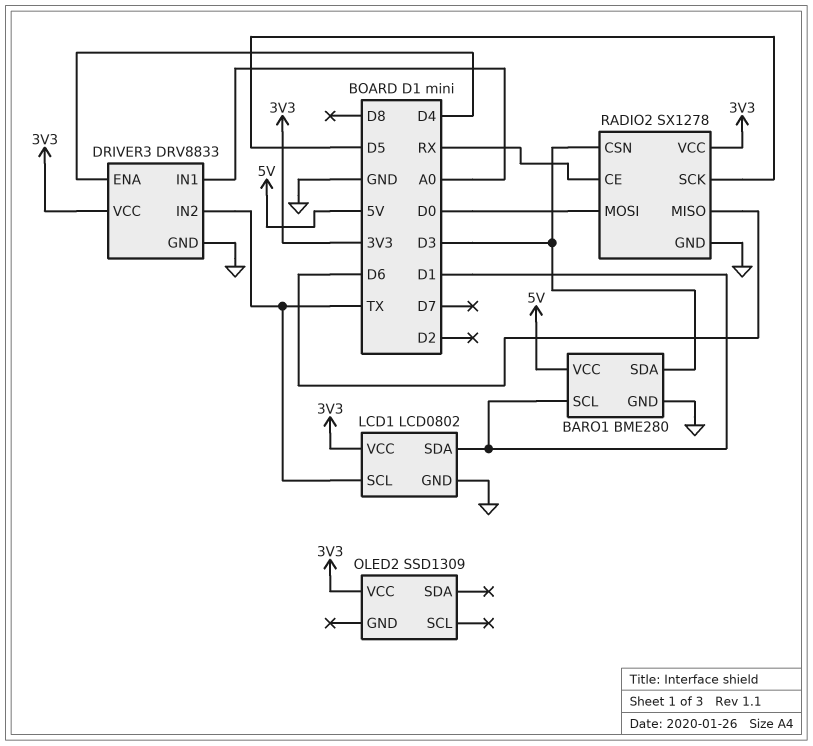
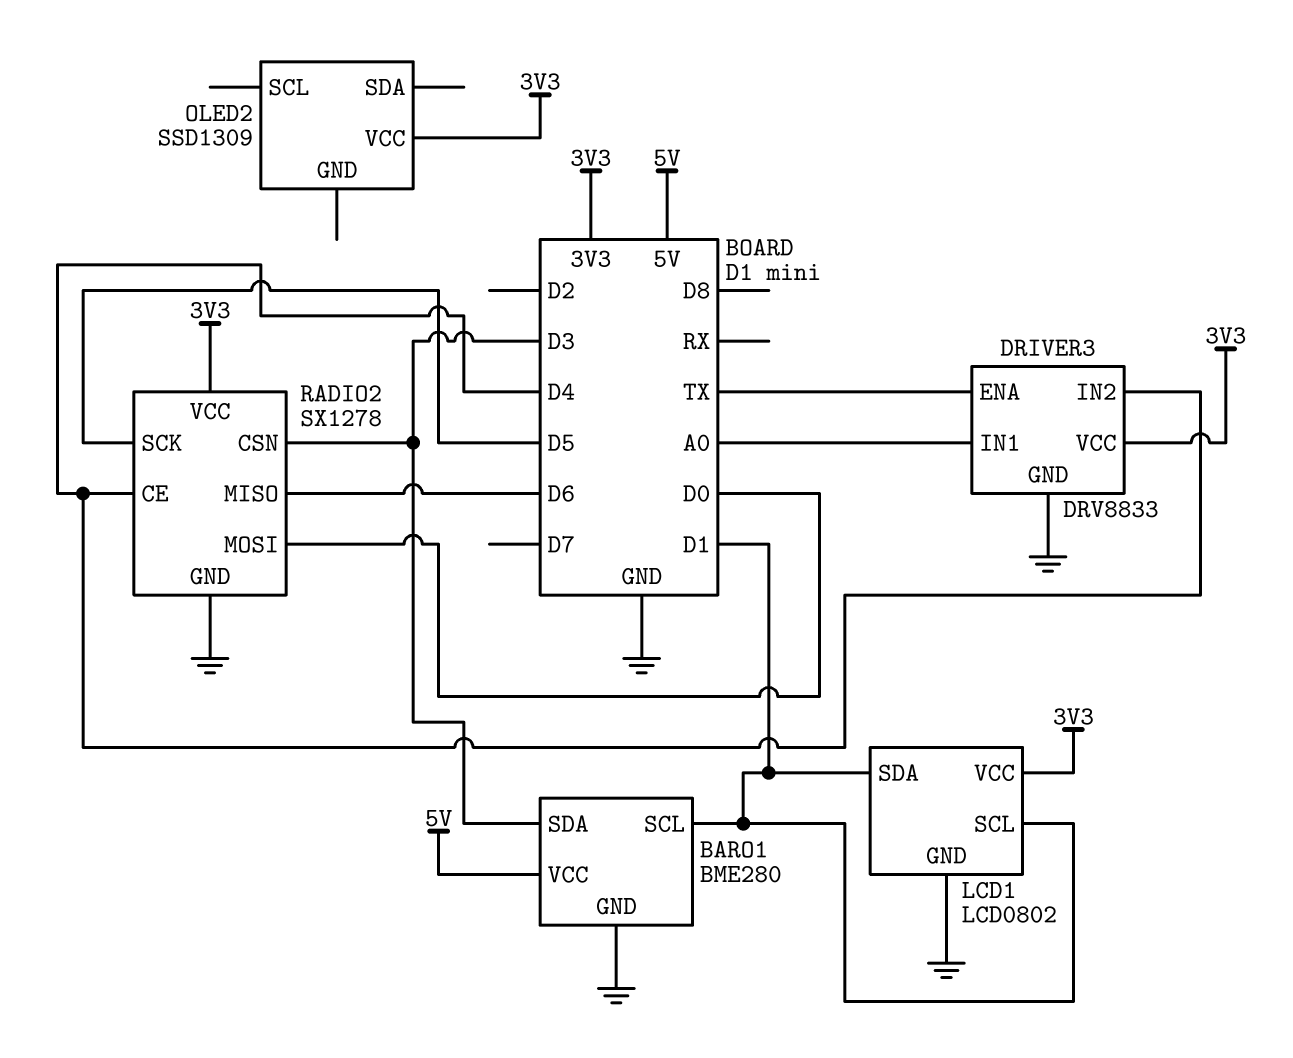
DRIVER3 pin ENA: D4 -> TX
DRIVER3 pin IN2: TX -> D4
LCD1 pin SCL: TX -> D1
RADIO2 pin CE: RX -> D4

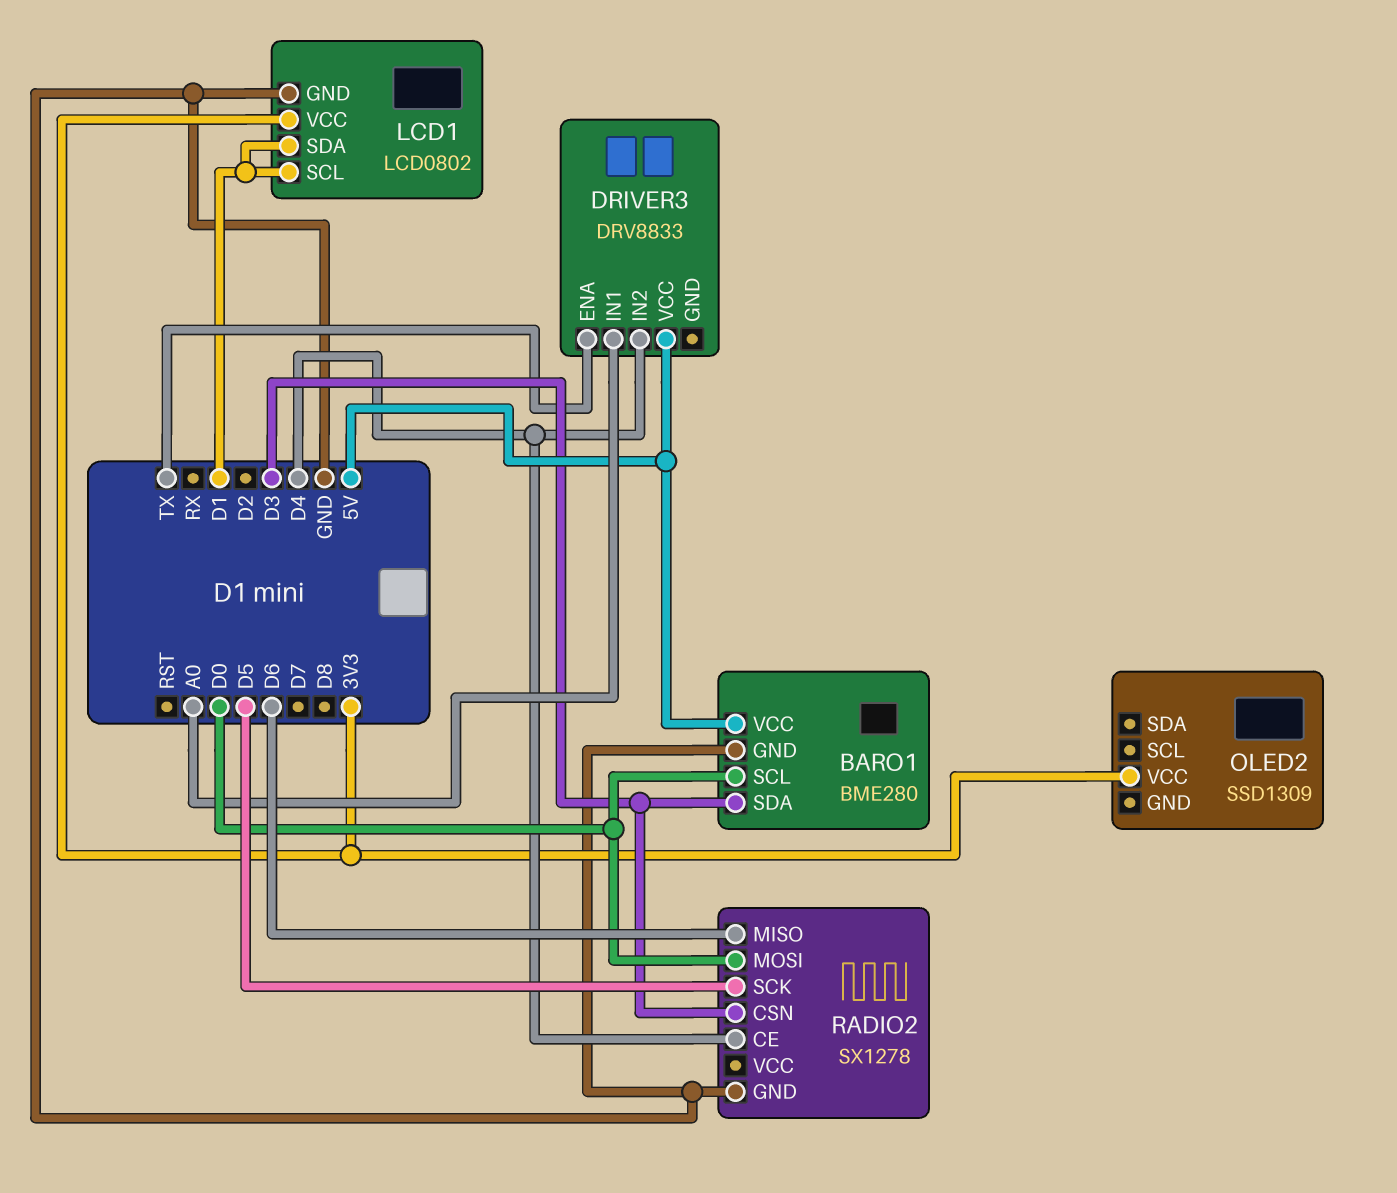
BARO1 pin SCL: D1 -> D0
DRIVER3 pin GND: GND -> none
DRIVER3 pin VCC: 3V3 -> 5V
RADIO2 pin VCC: 3V3 -> none

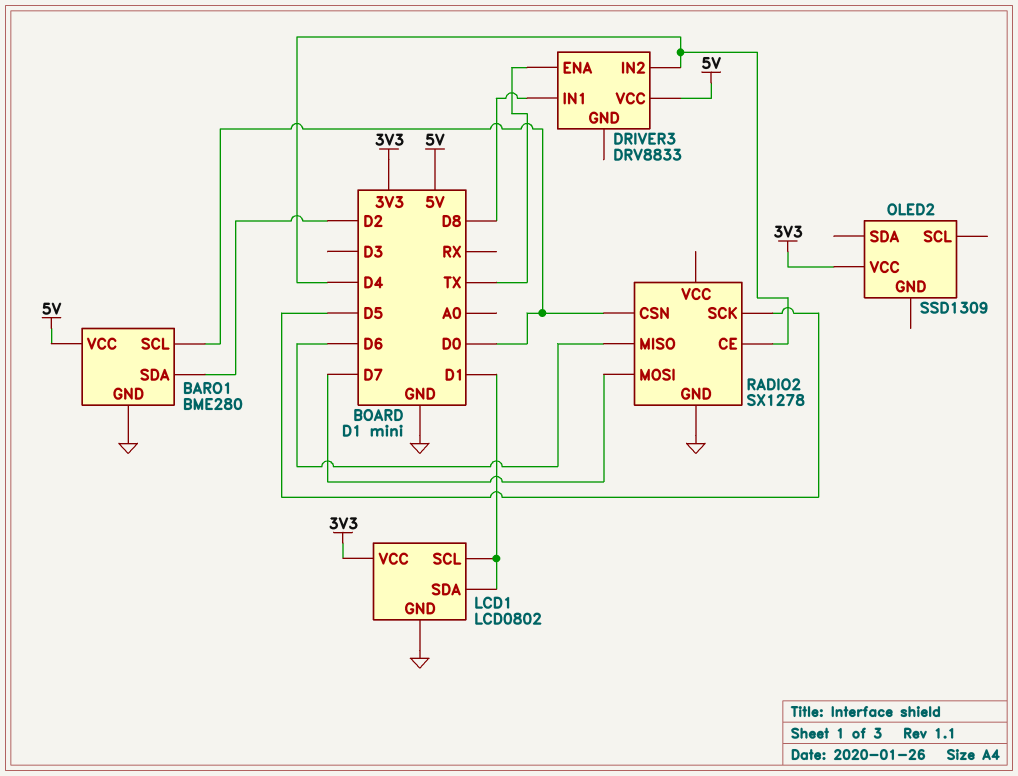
BARO1 pin SDA: D3 -> D2
DRIVER3 pin IN1: A0 -> D8
RADIO2 pin CSN: D3 -> D0
RADIO2 pin MOSI: D0 -> D7

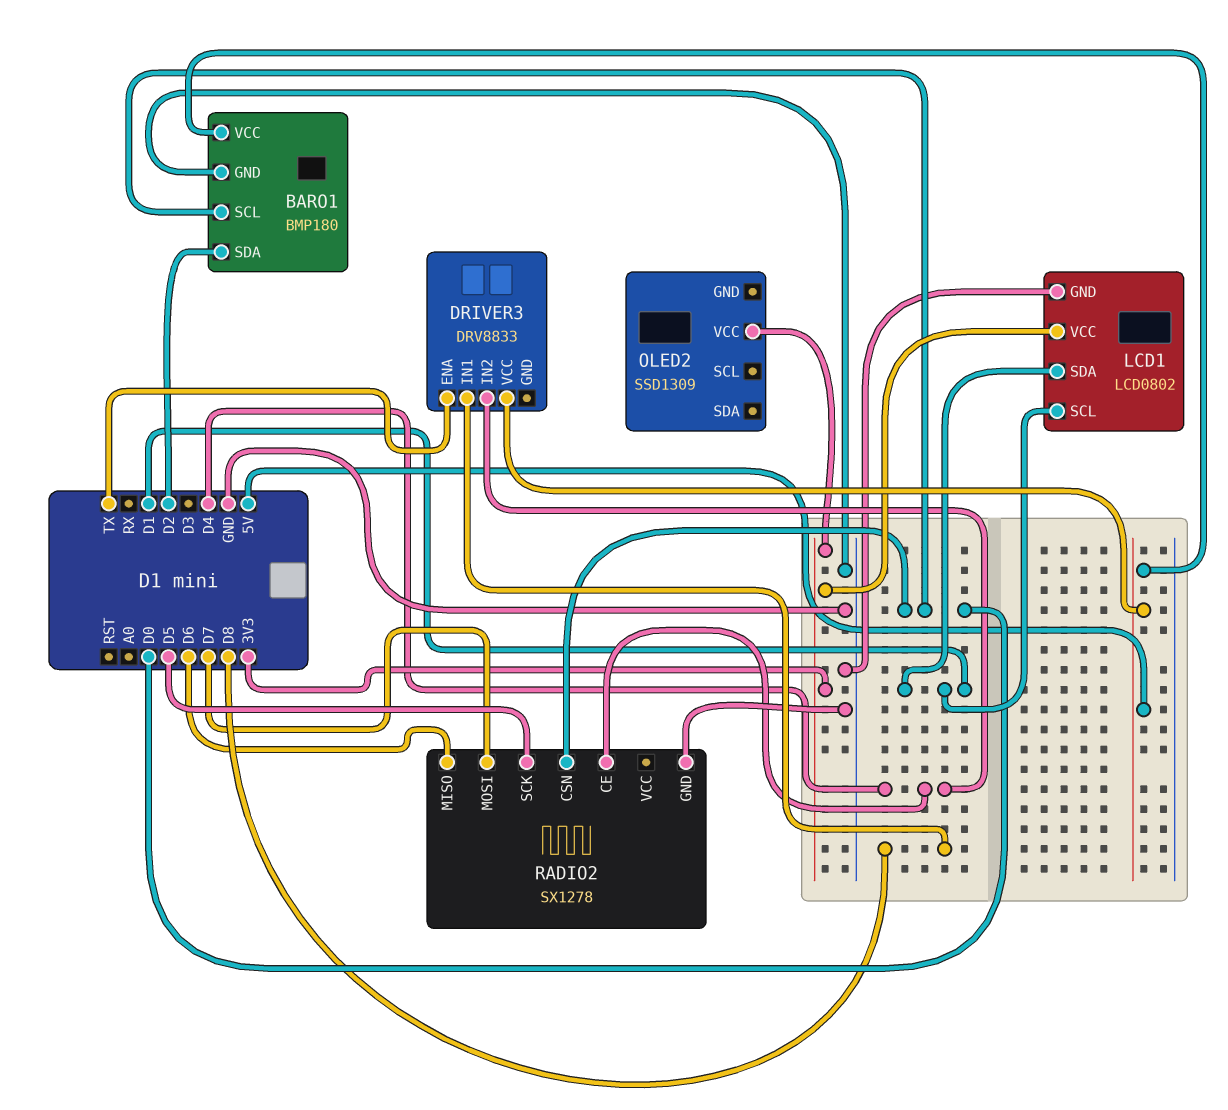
BARO1: BME280 -> BMP180

